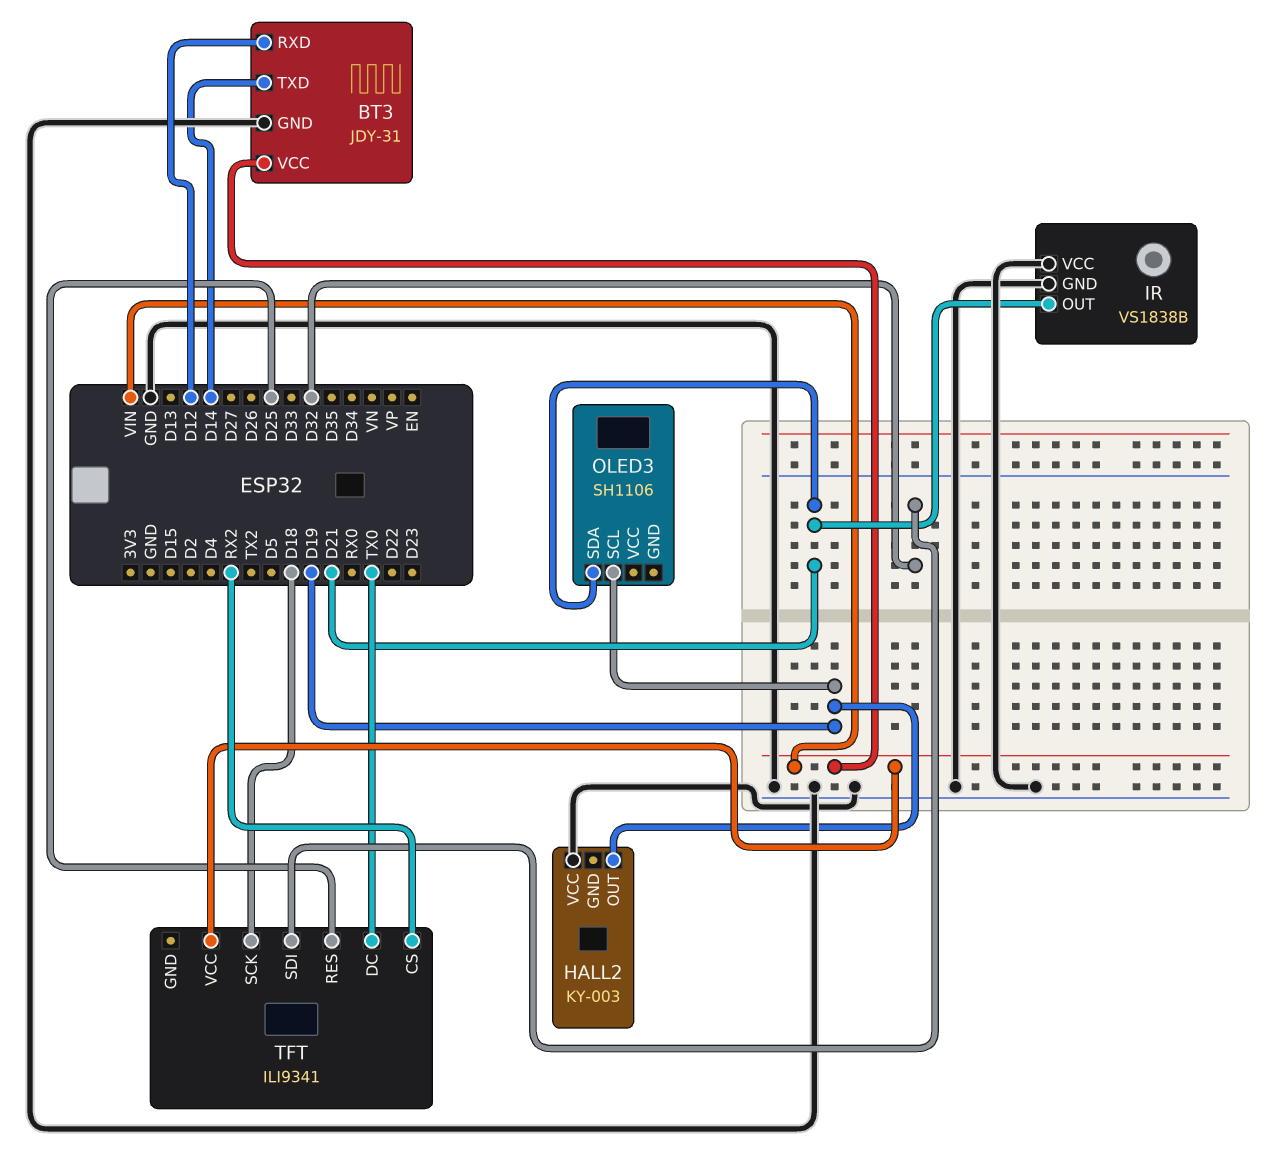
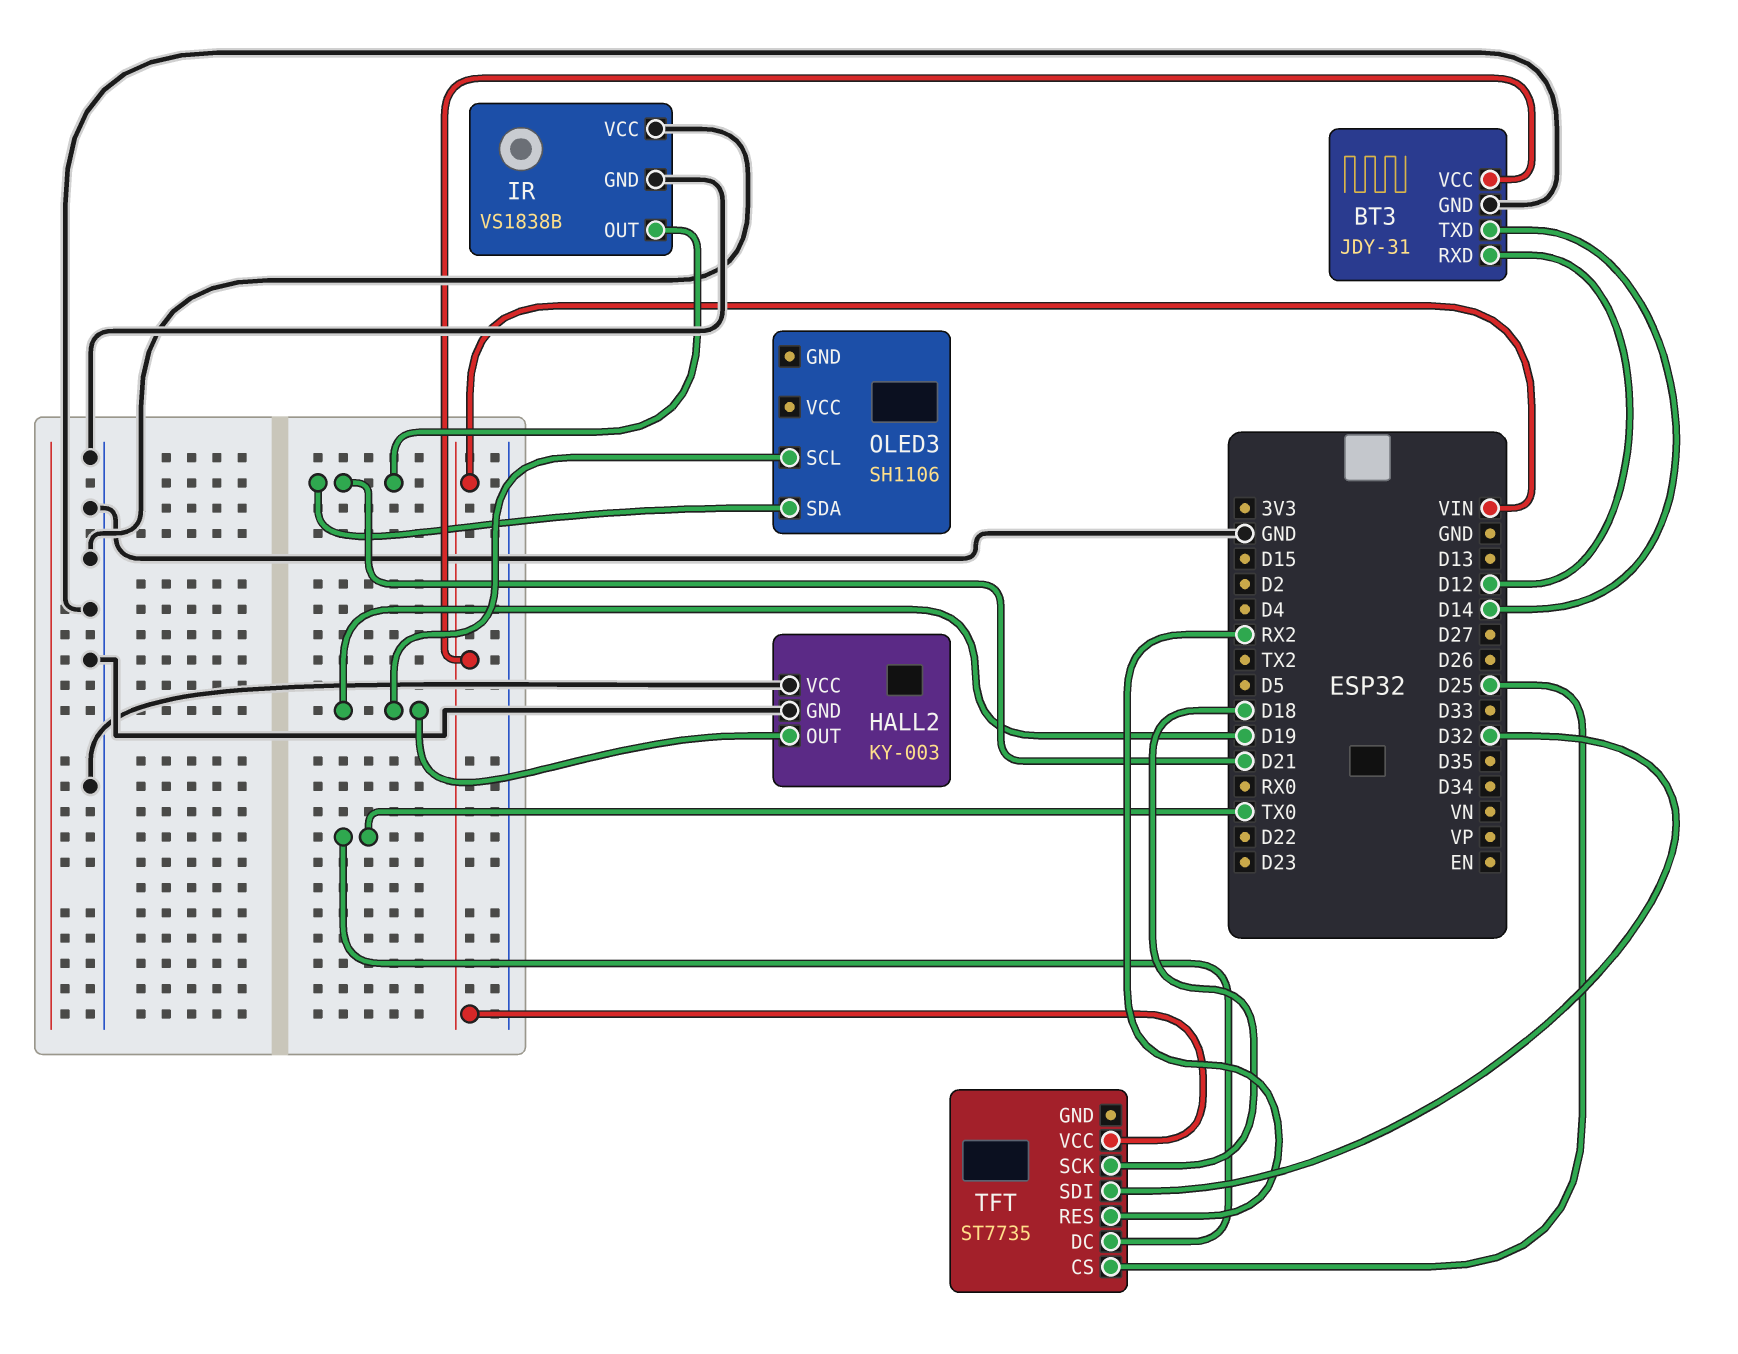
HALL2 pin GND: none -> GND
TFT: ILI9341 -> ST7735
TFT pin CS: RX2 -> D25
TFT pin RES: D25 -> RX2

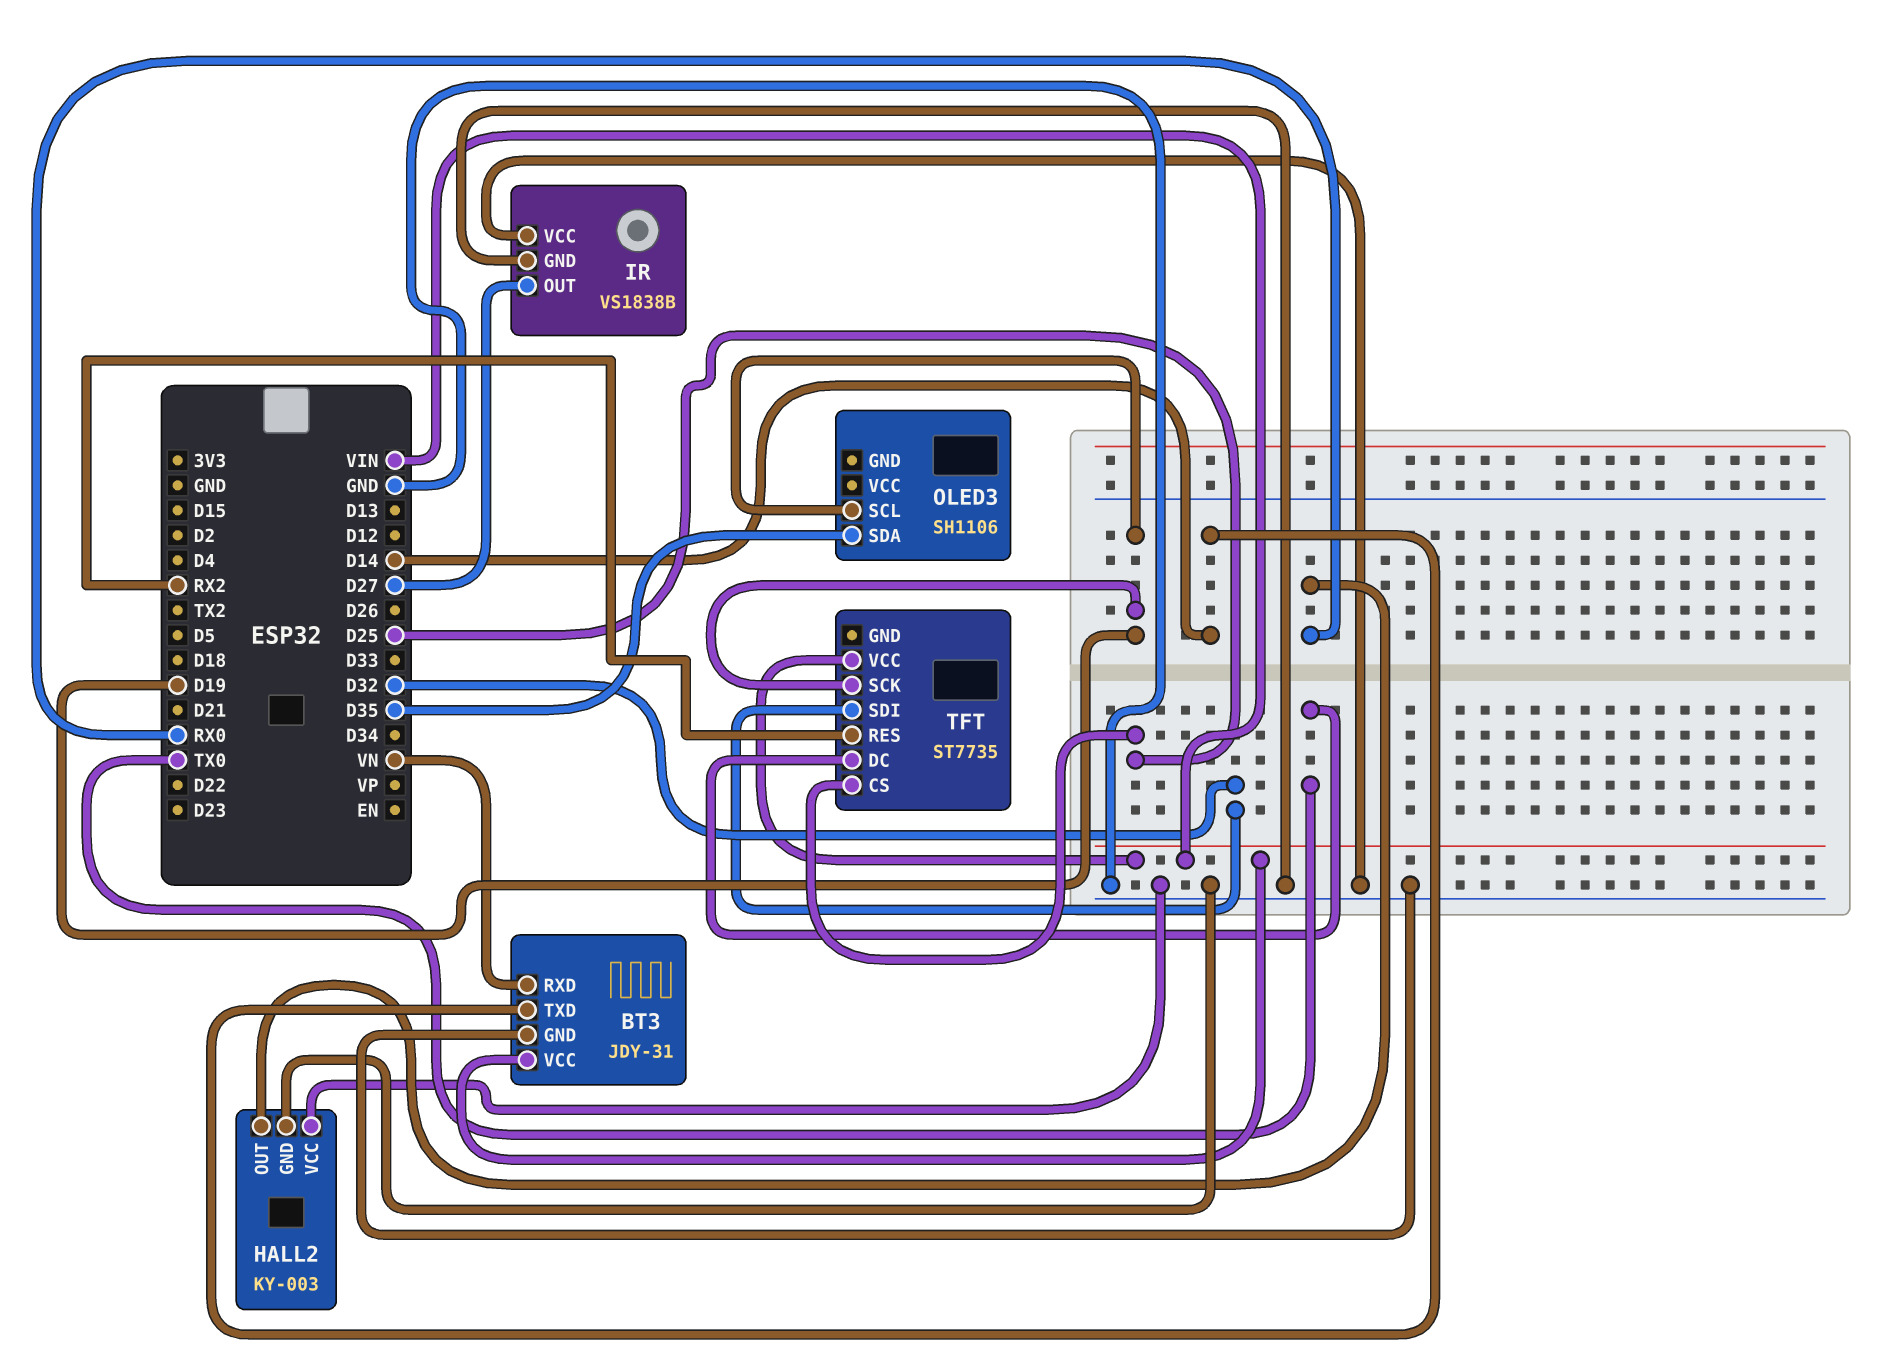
BT3 pin RXD: D12 -> VN
HALL2 pin OUT: D19 -> RX0
IR pin OUT: D21 -> D27
OLED3 pin SDA: D21 -> D35
TFT pin SCK: D18 -> D19

